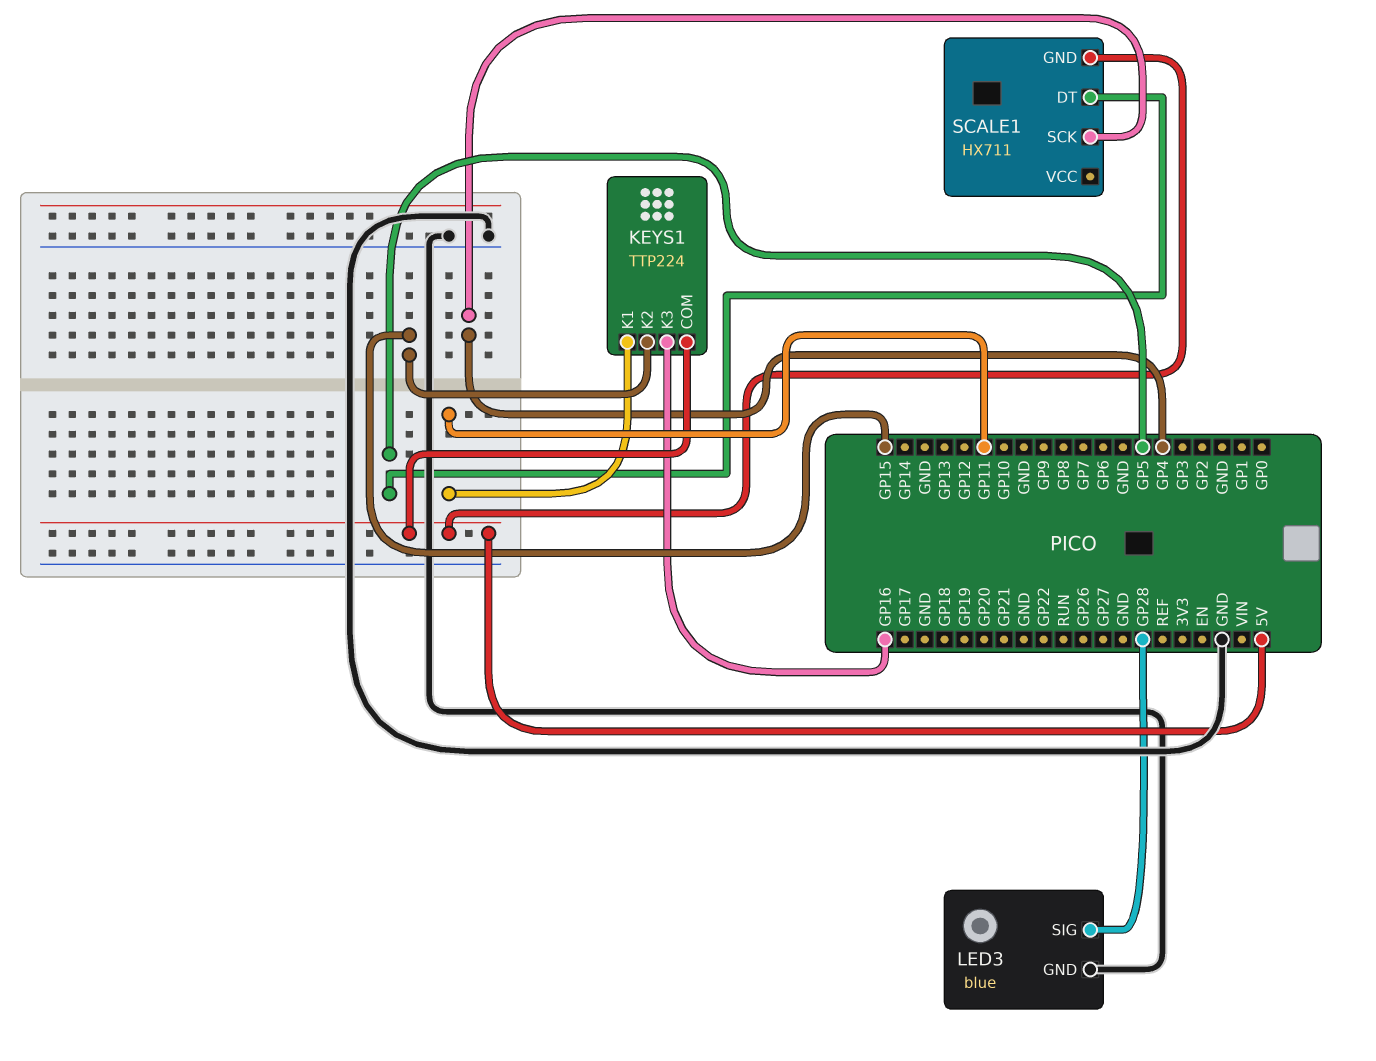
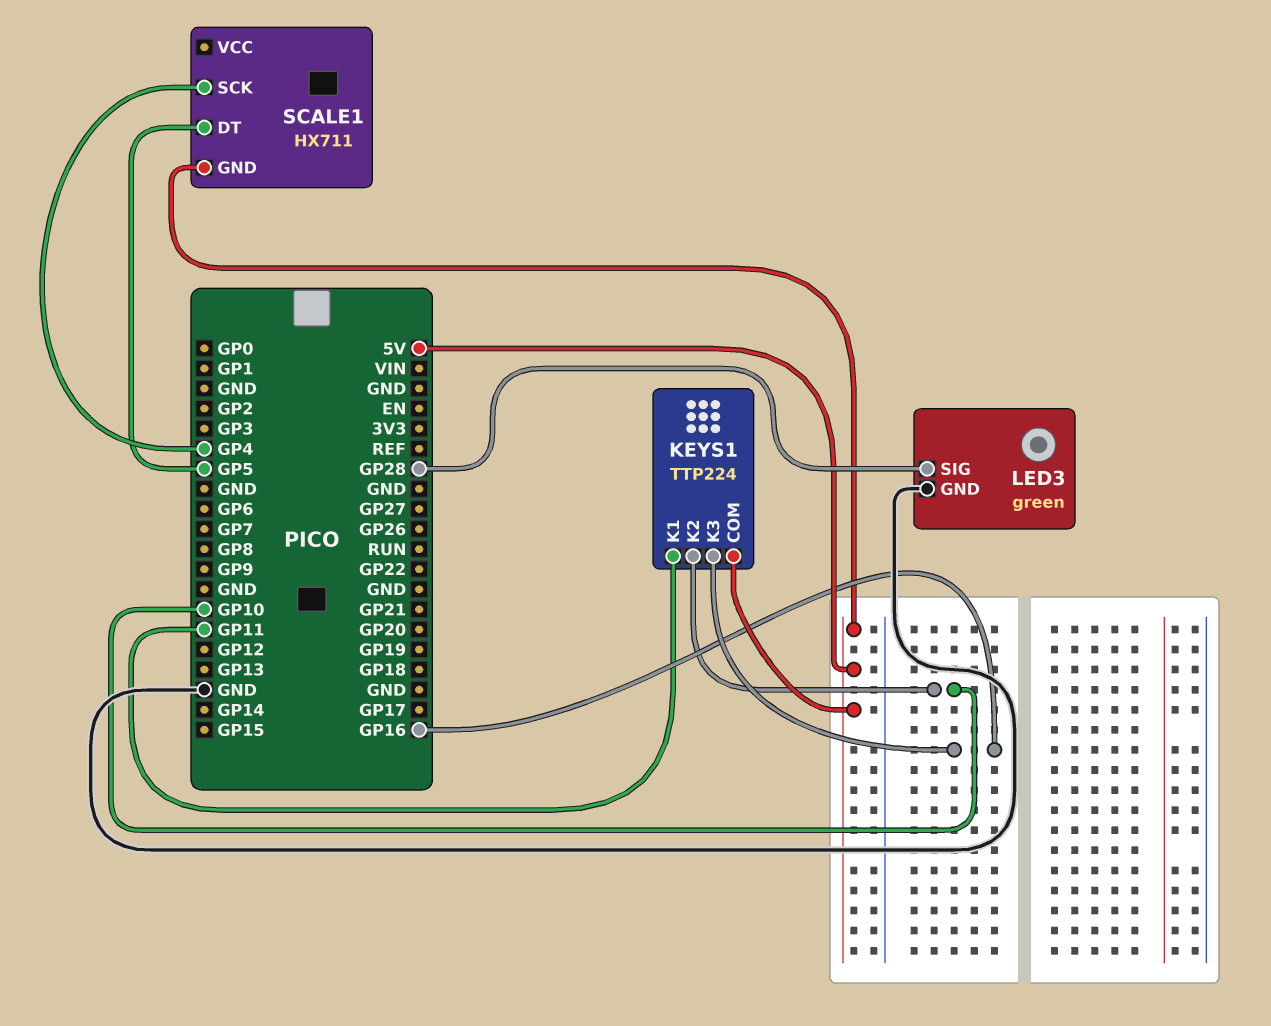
KEYS1 pin K2: GP15 -> GP10
LED3: blue -> green

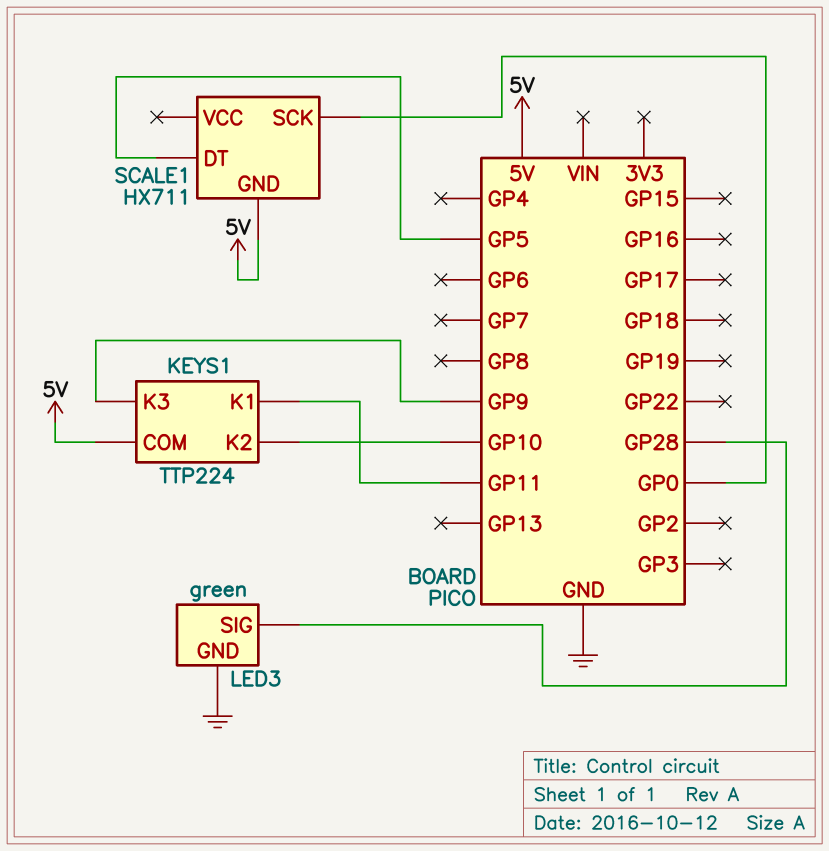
KEYS1 pin K3: GP16 -> GP9
SCALE1 pin SCK: GP4 -> GP0

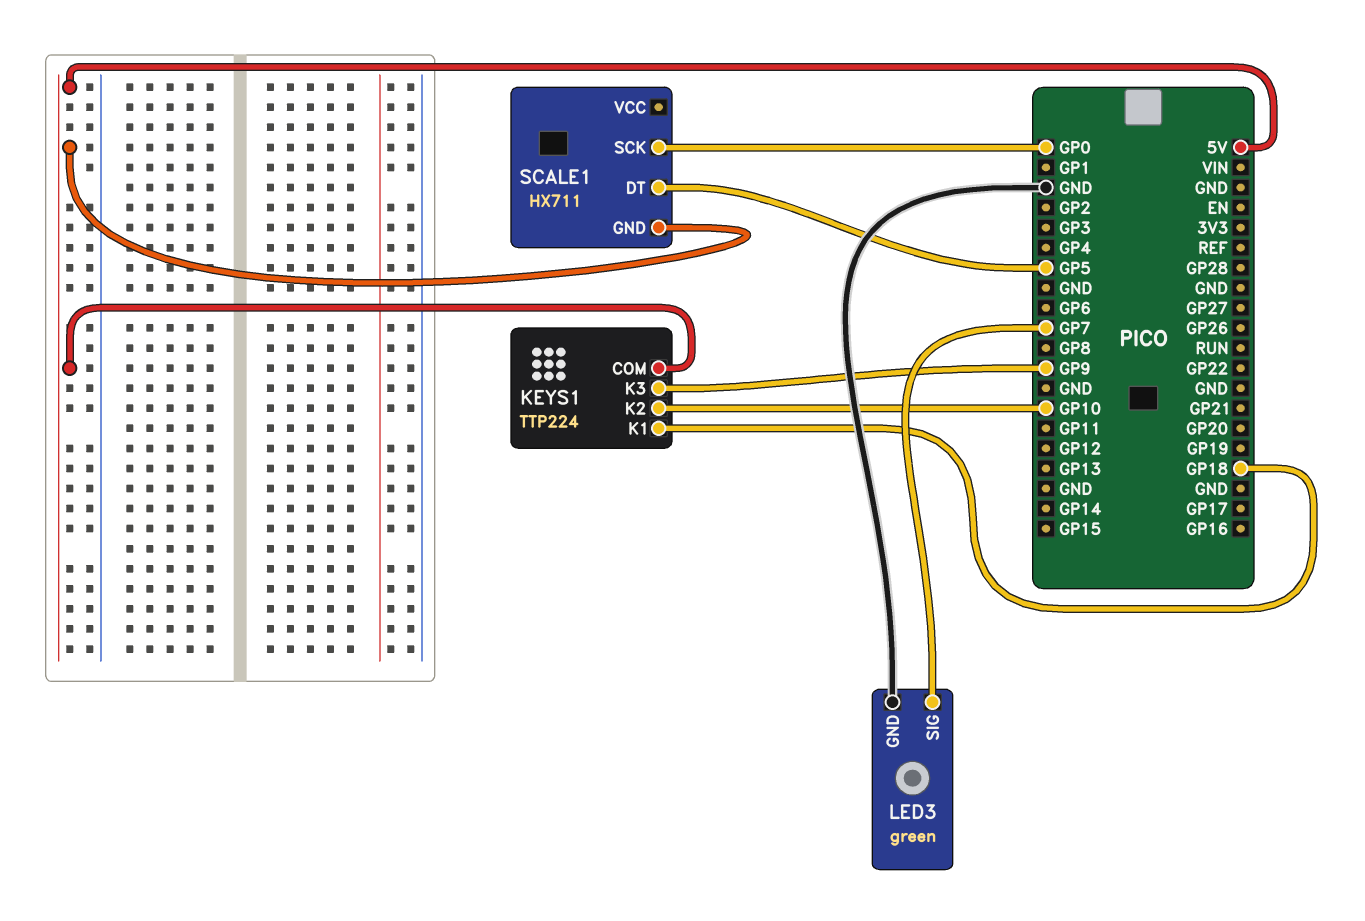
KEYS1 pin K1: GP11 -> GP18
LED3 pin SIG: GP28 -> GP7

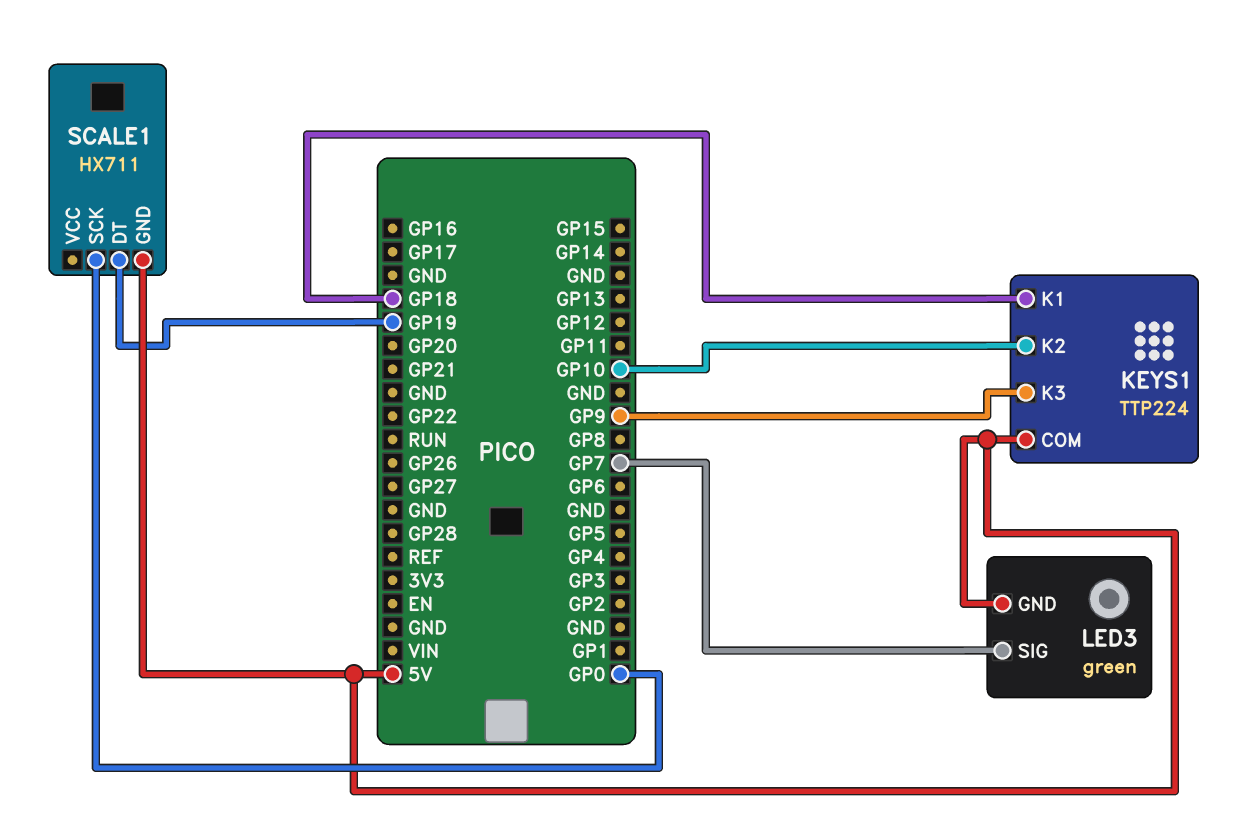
LED3 pin GND: GND -> 5V
SCALE1 pin DT: GP5 -> GP19

